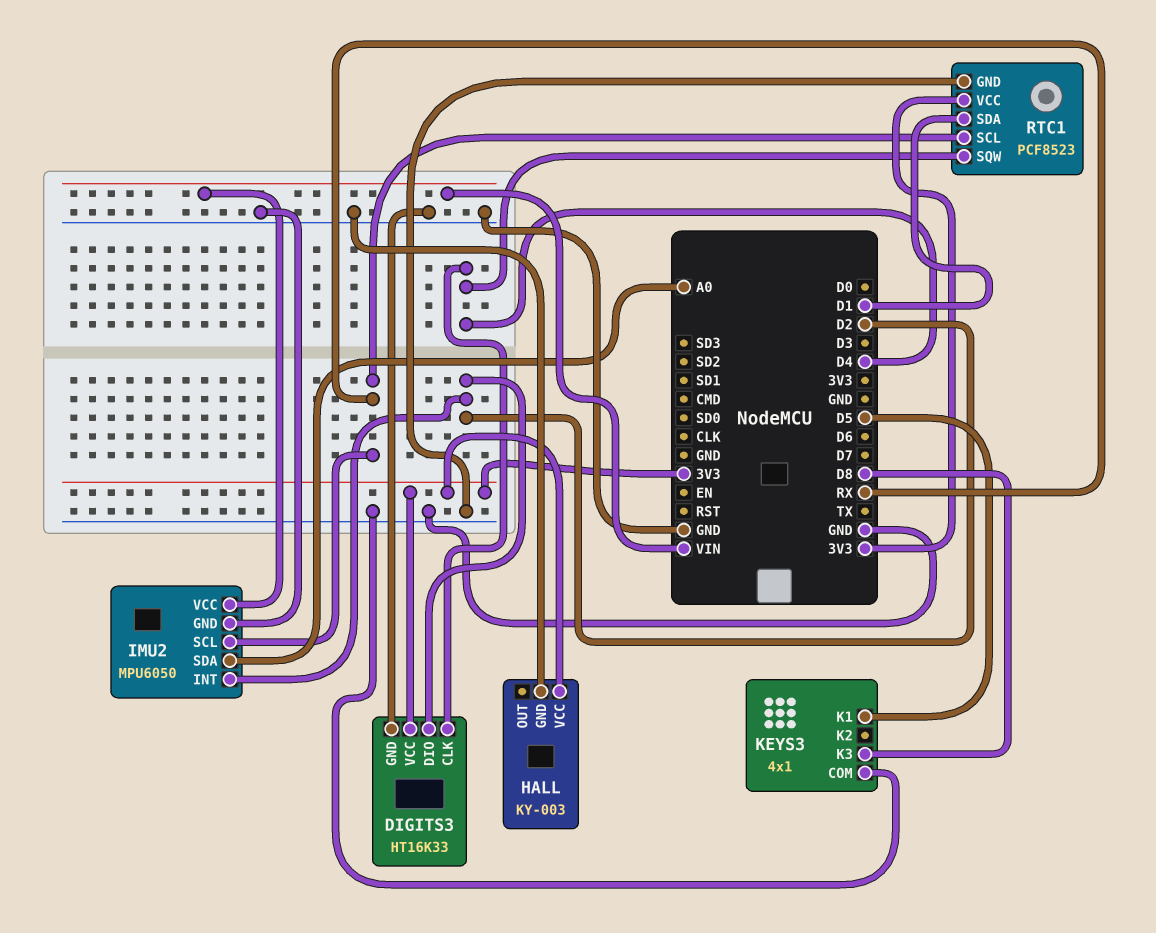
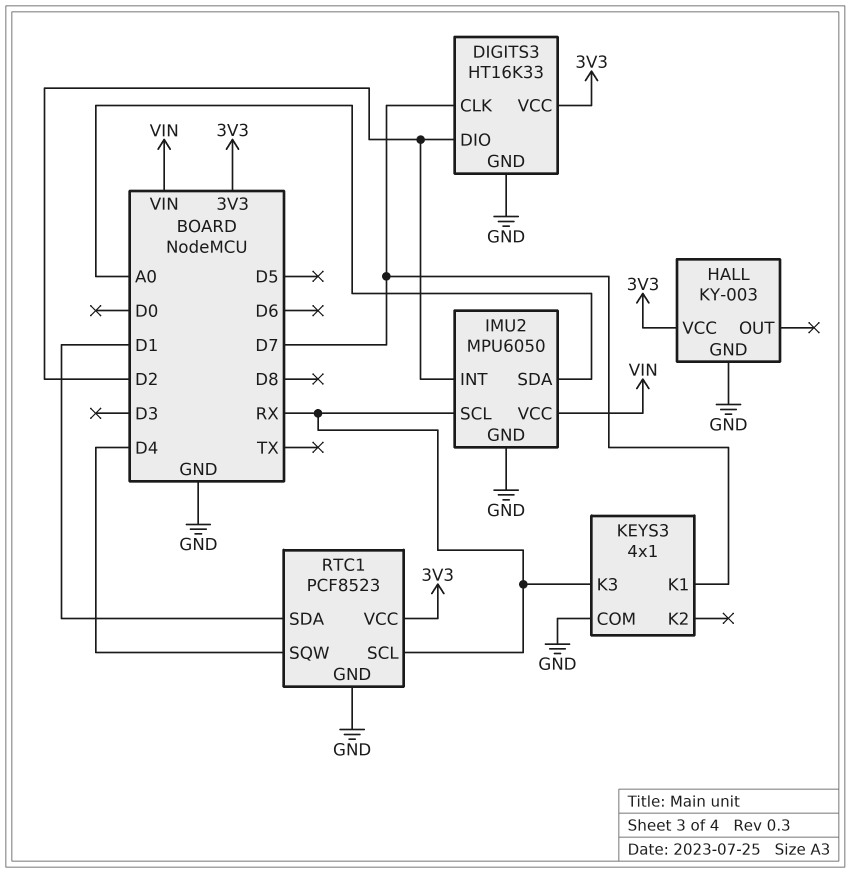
DIGITS3 pin CLK: D4 -> D7
KEYS3 pin K1: D5 -> D7
KEYS3 pin K3: D8 -> RX

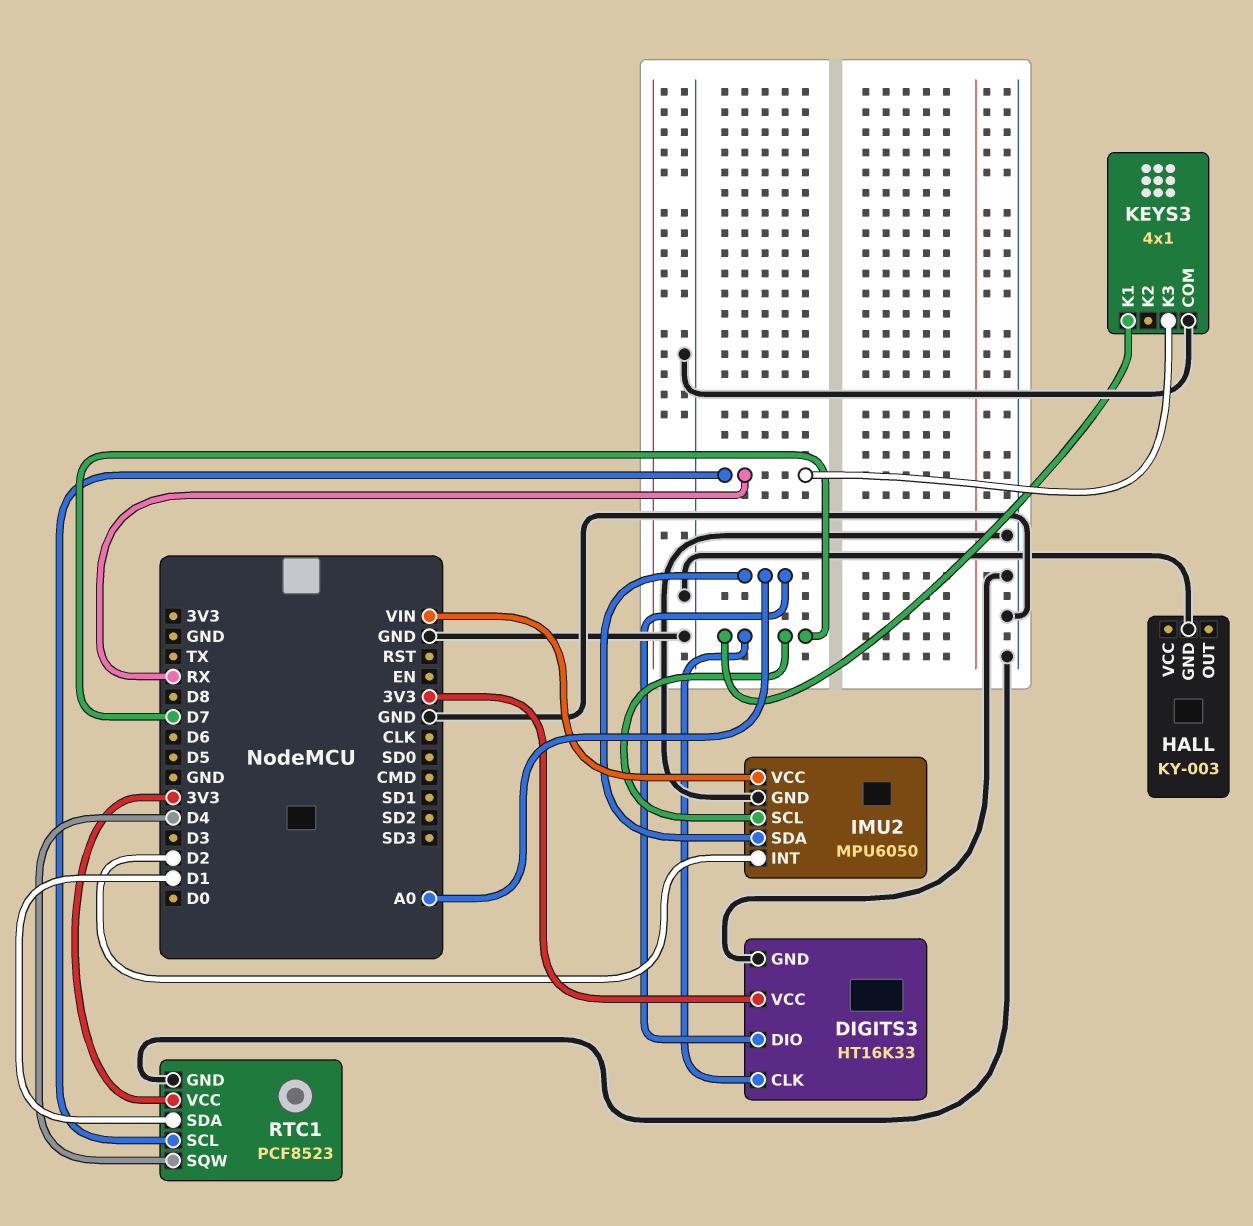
DIGITS3 pin DIO: D2 -> A0
HALL pin VCC: 3V3 -> none
IMU2 pin SCL: RX -> D7

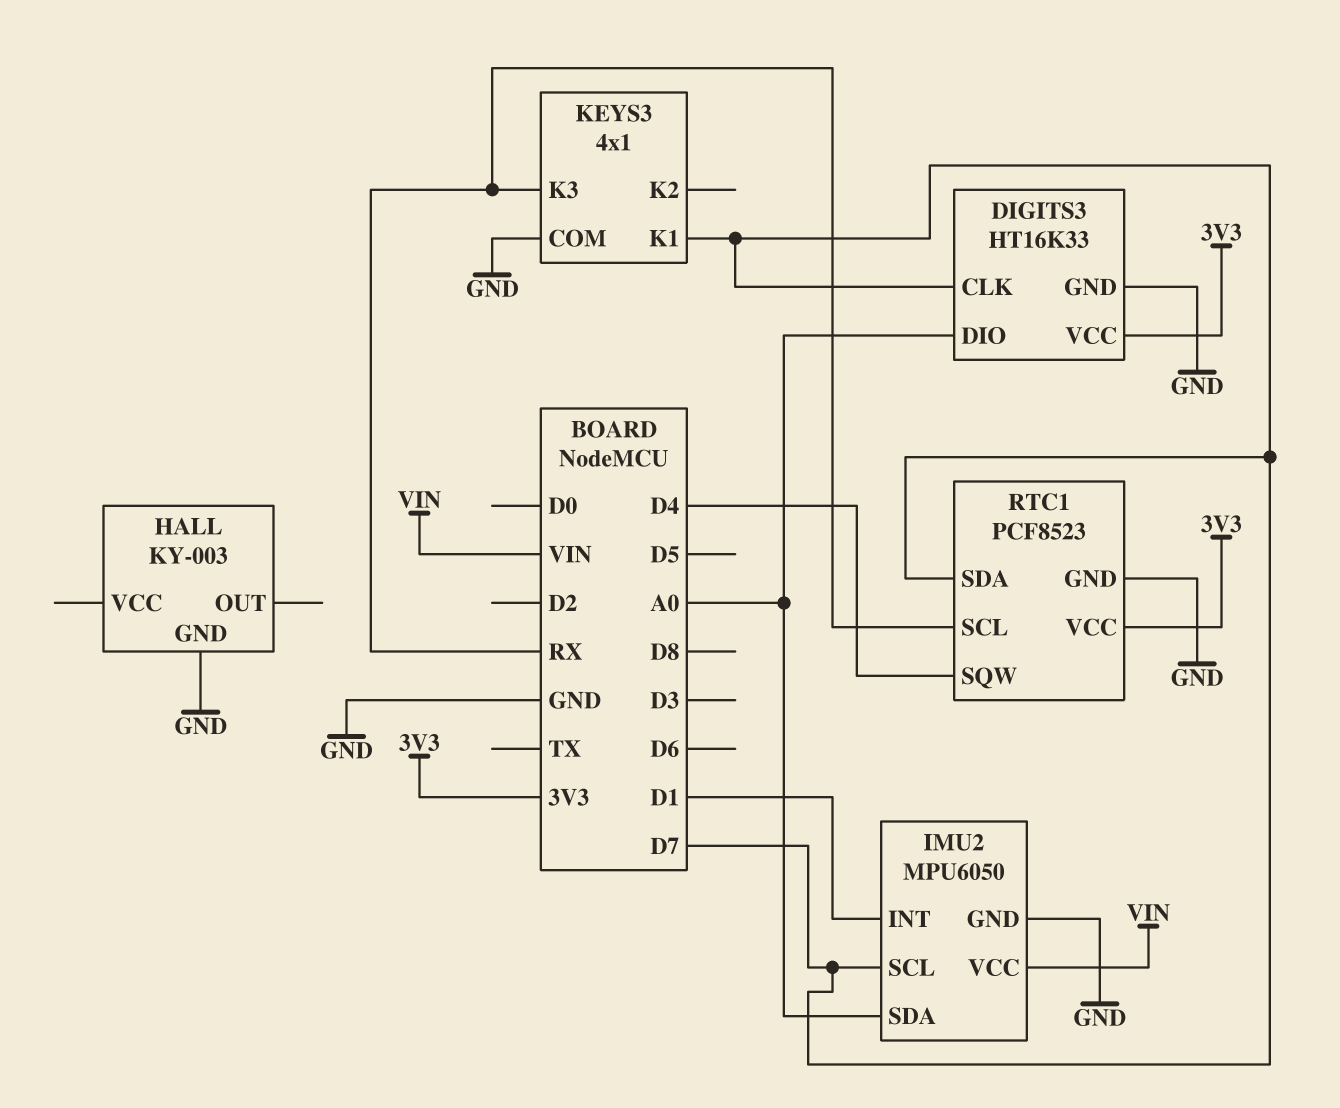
IMU2 pin INT: D2 -> D1
RTC1 pin SDA: D1 -> D7

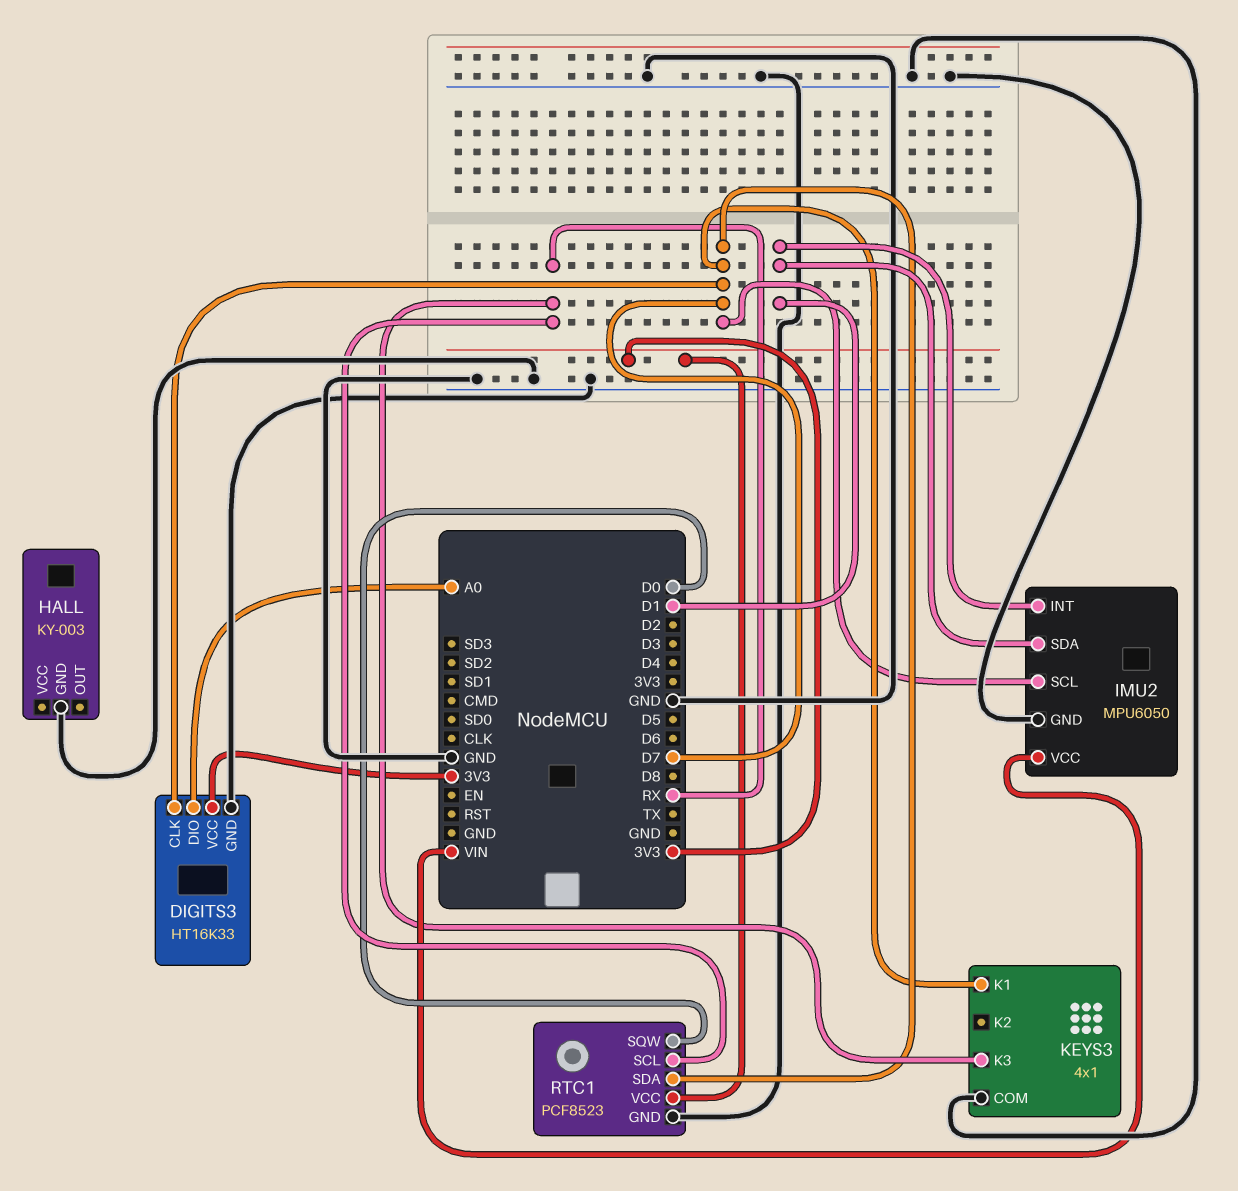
IMU2 pin SDA: A0 -> D1
RTC1 pin SQW: D4 -> D0

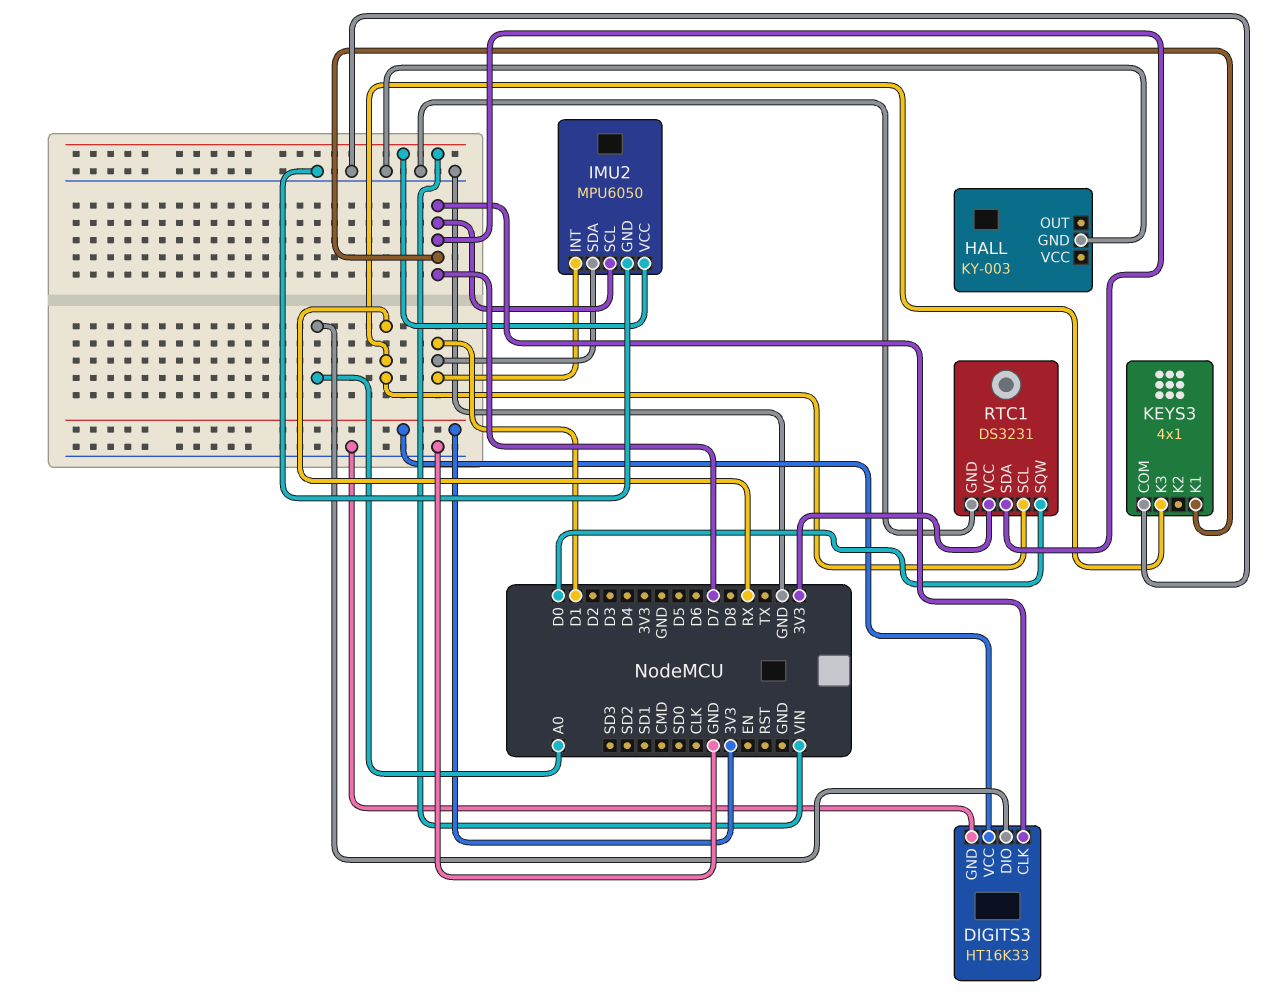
RTC1: PCF8523 -> DS3231

